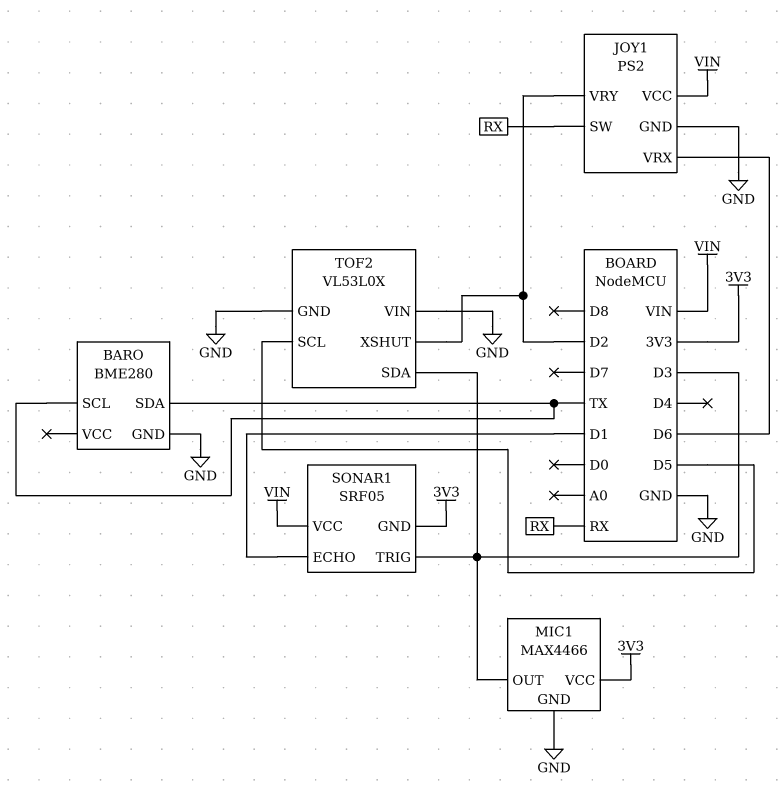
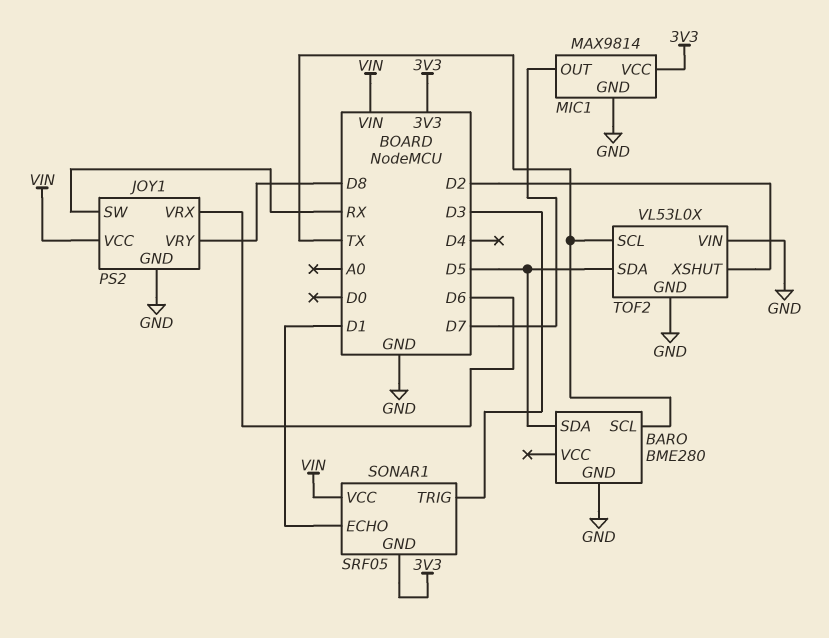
BARO pin SDA: TX -> D5
JOY1 pin VRY: D2 -> D8
MIC1: MAX4466 -> MAX9814
MIC1 pin OUT: D3 -> D7
TOF2 pin SCL: D5 -> TX
TOF2 pin SDA: D3 -> D5

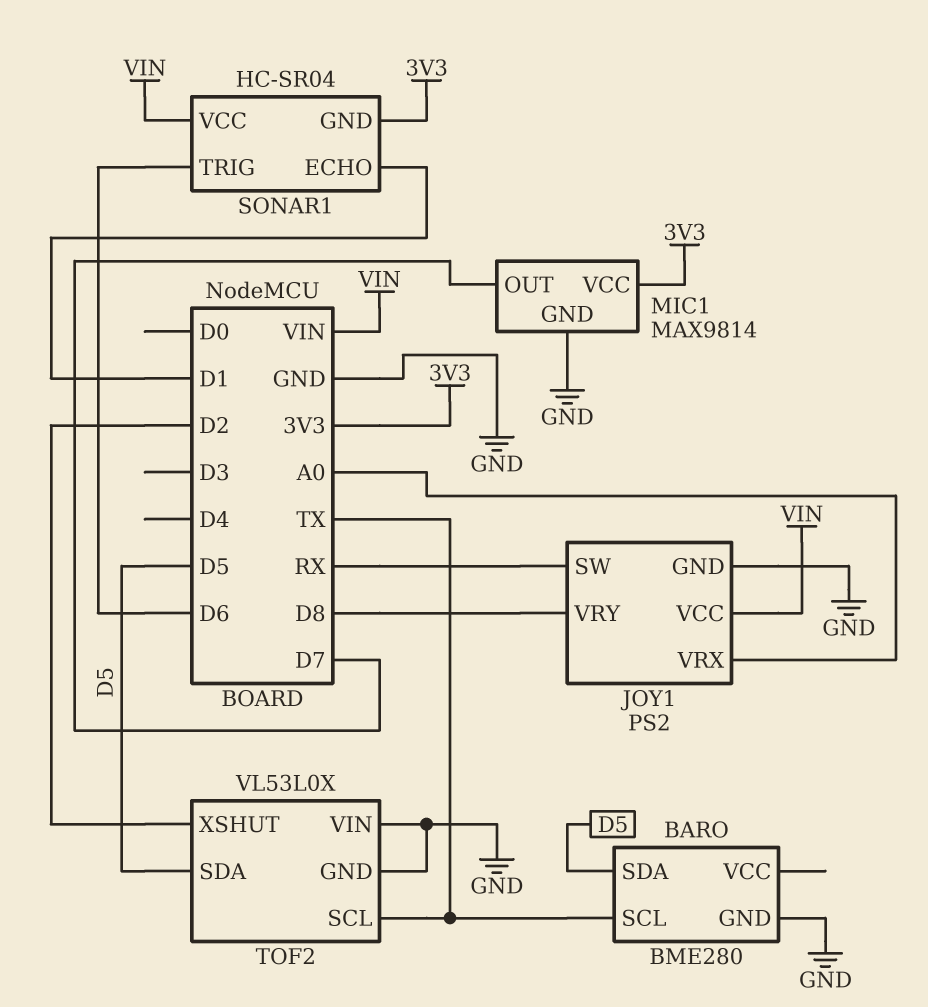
JOY1 pin VRX: D6 -> A0
SONAR1: SRF05 -> HC-SR04
SONAR1 pin TRIG: D3 -> D6

